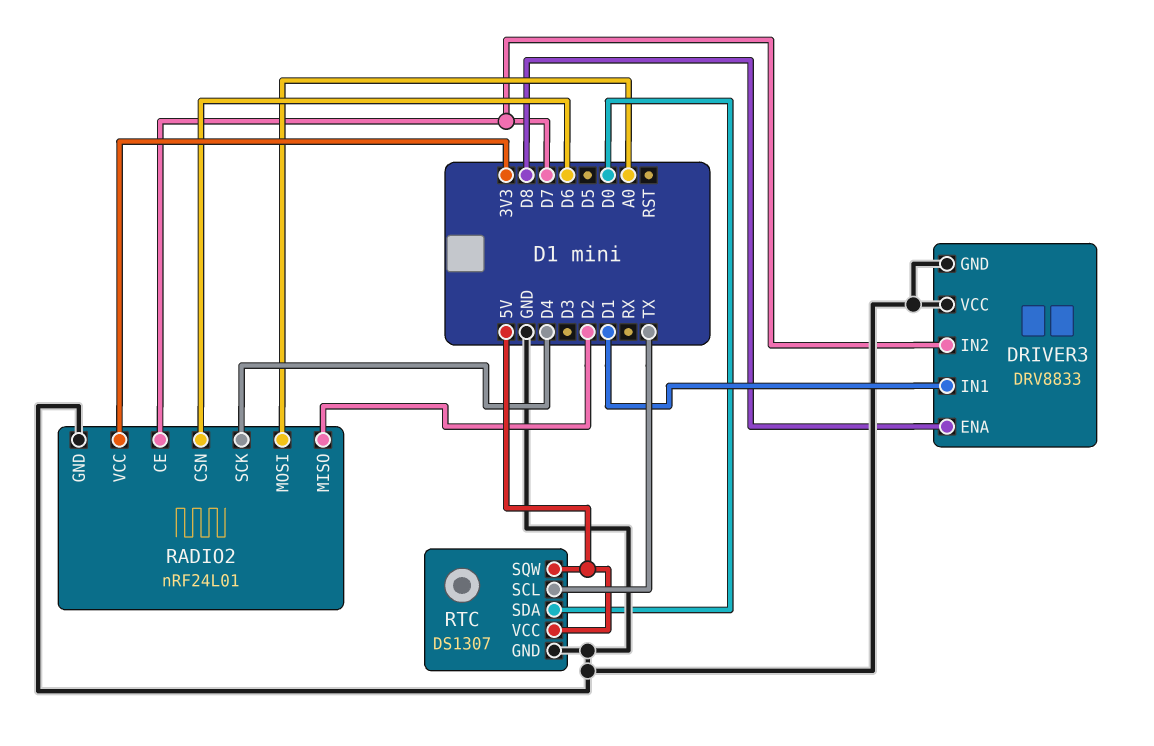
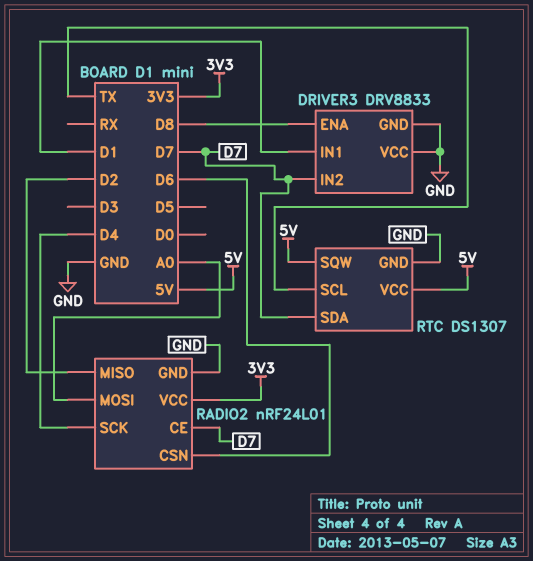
RTC pin SDA: D0 -> D7

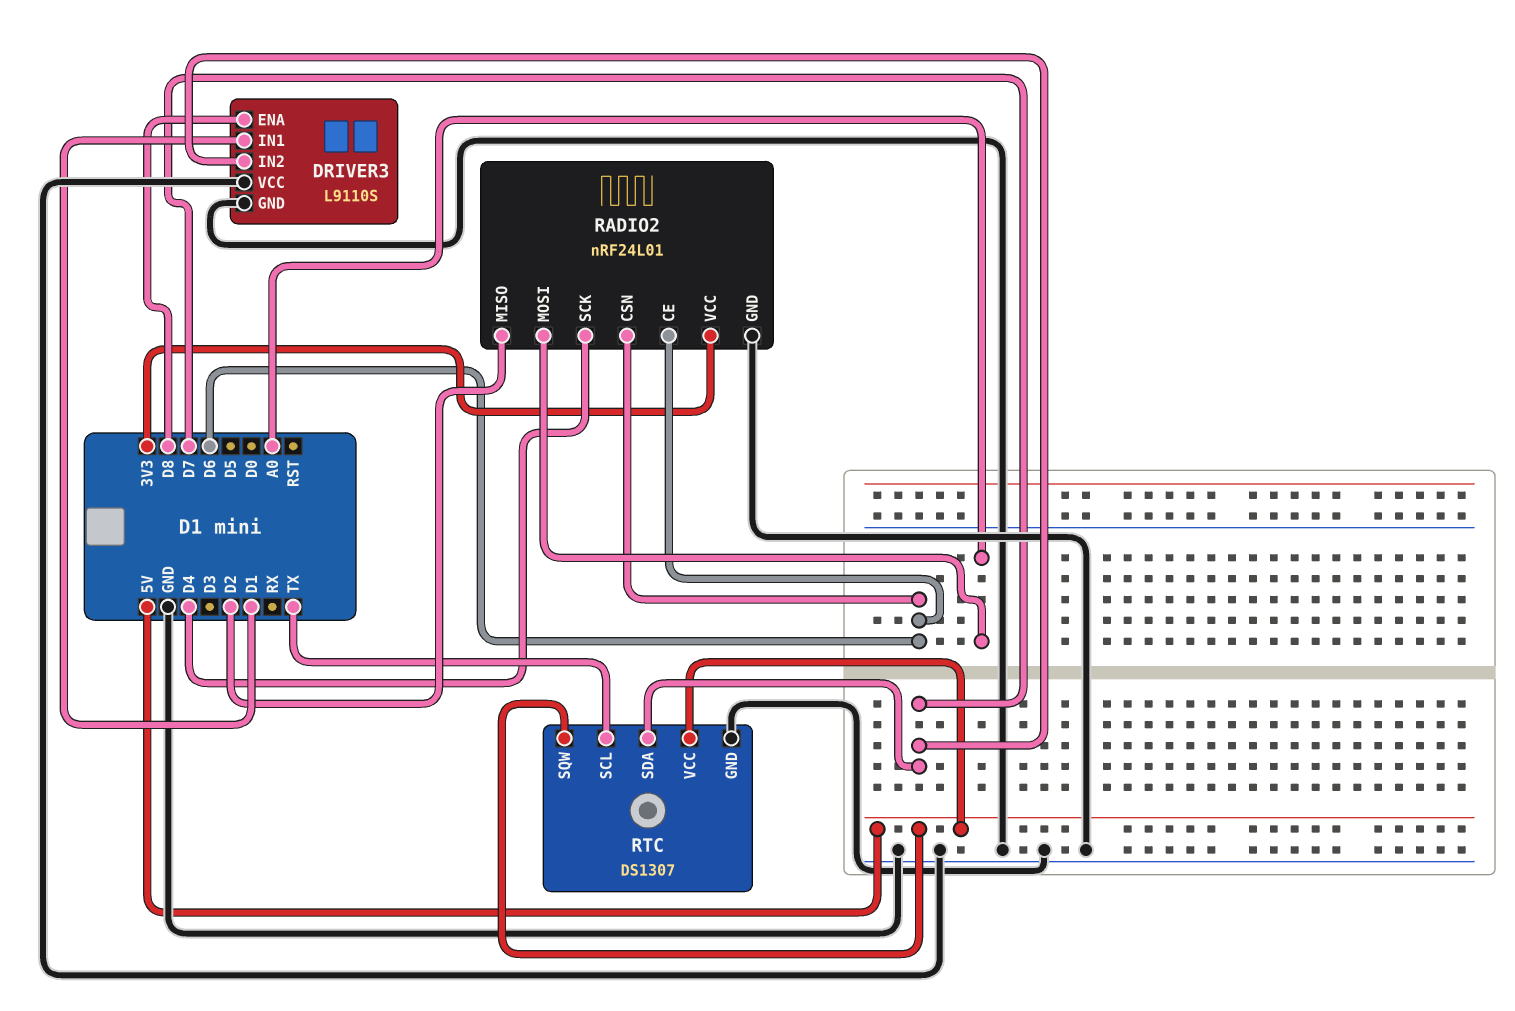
DRIVER3: DRV8833 -> L9110S
RADIO2 pin CE: D7 -> D6

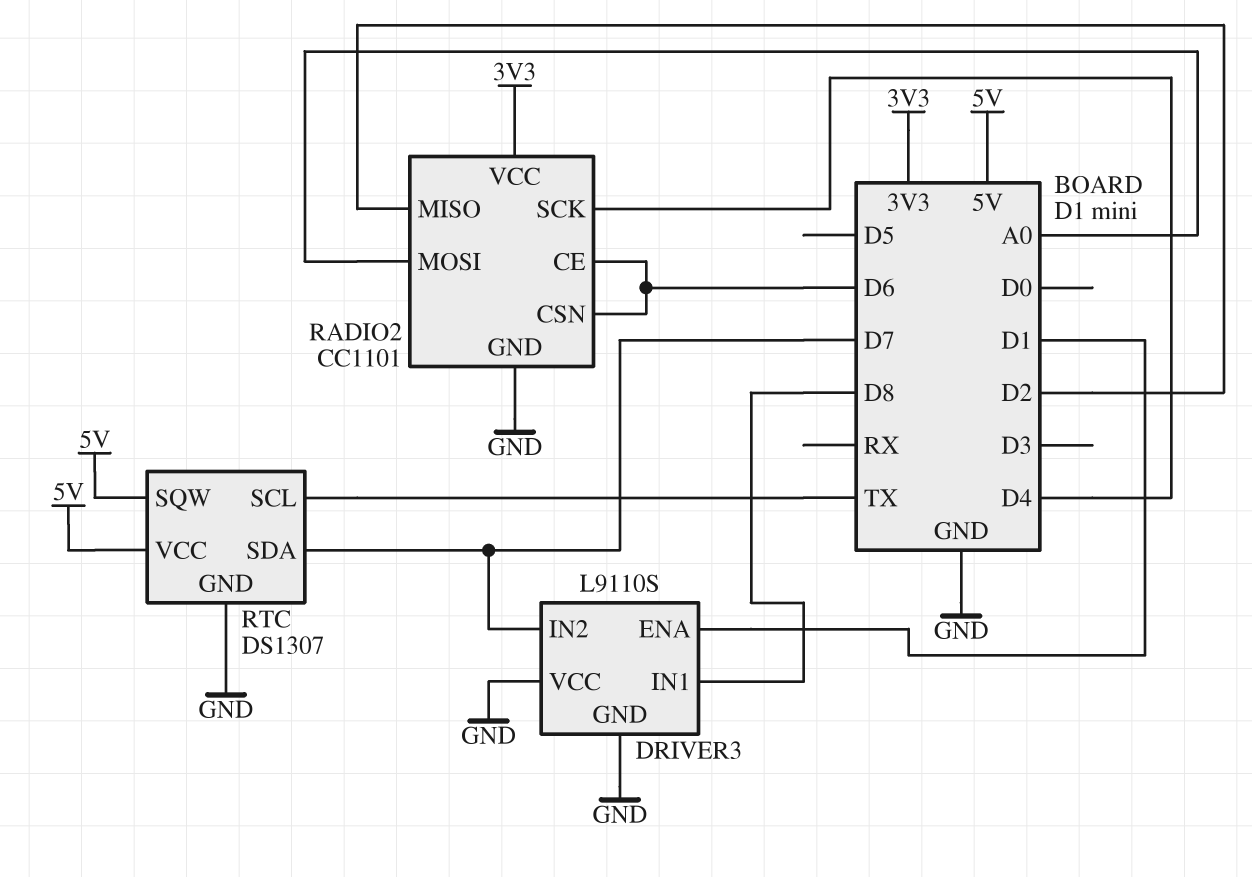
DRIVER3 pin ENA: D8 -> D1
DRIVER3 pin IN1: D1 -> D8
RADIO2: nRF24L01 -> CC1101

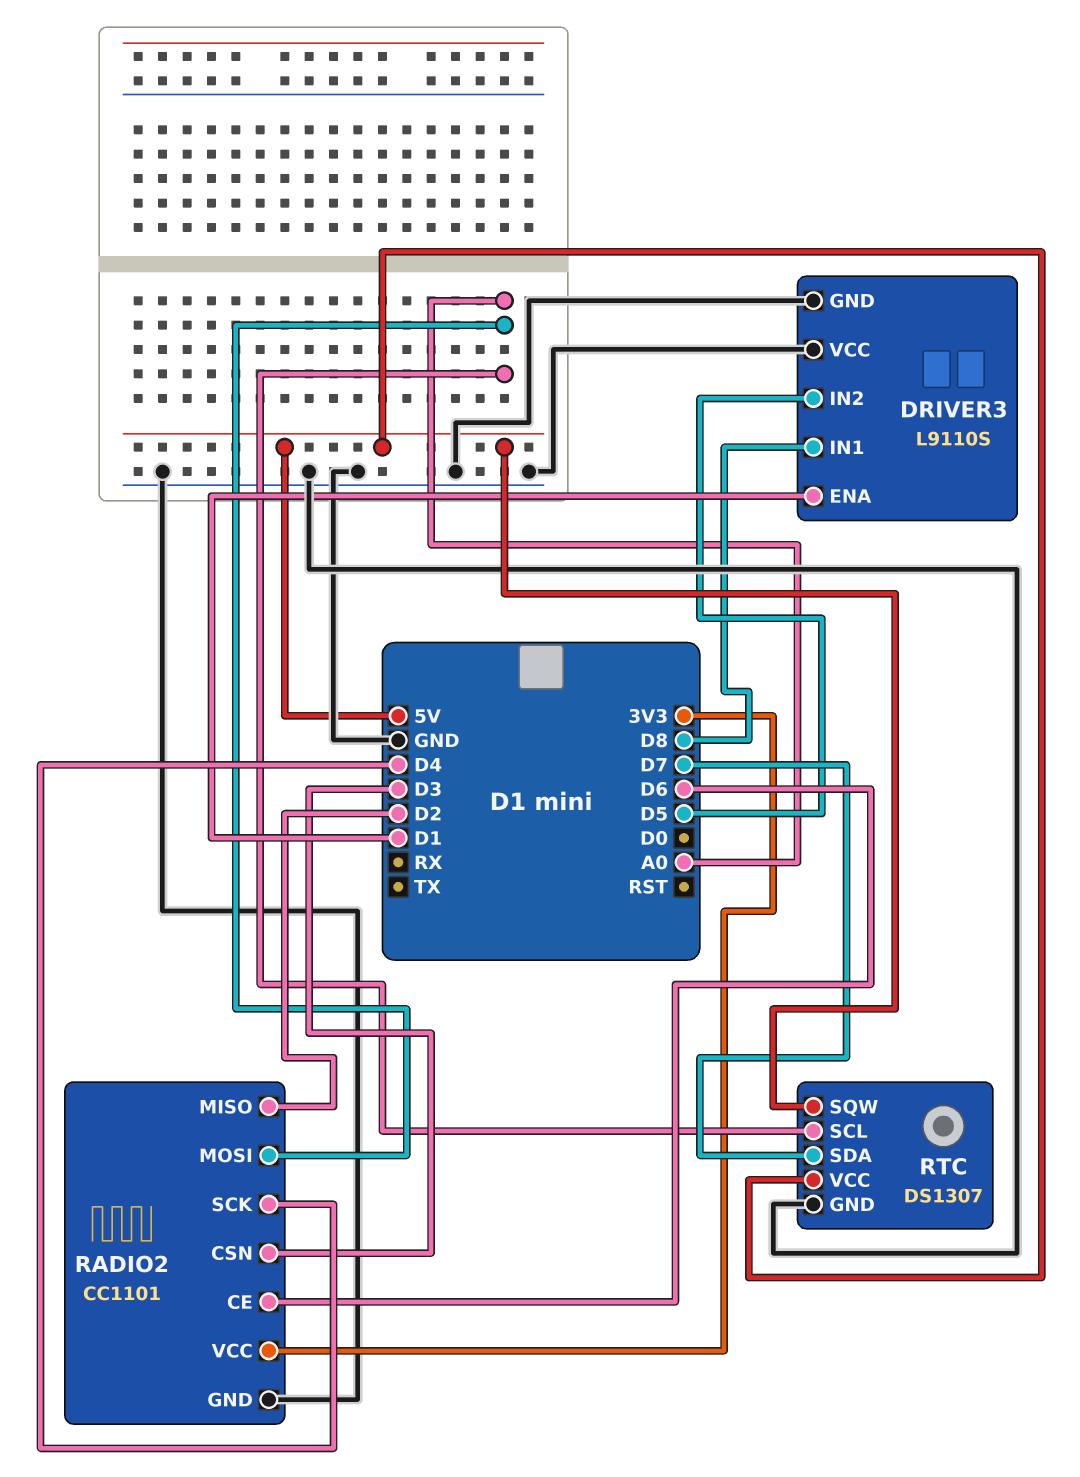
DRIVER3 pin IN2: D7 -> D5
RADIO2 pin CSN: D6 -> D3
RTC pin SCL: TX -> A0

